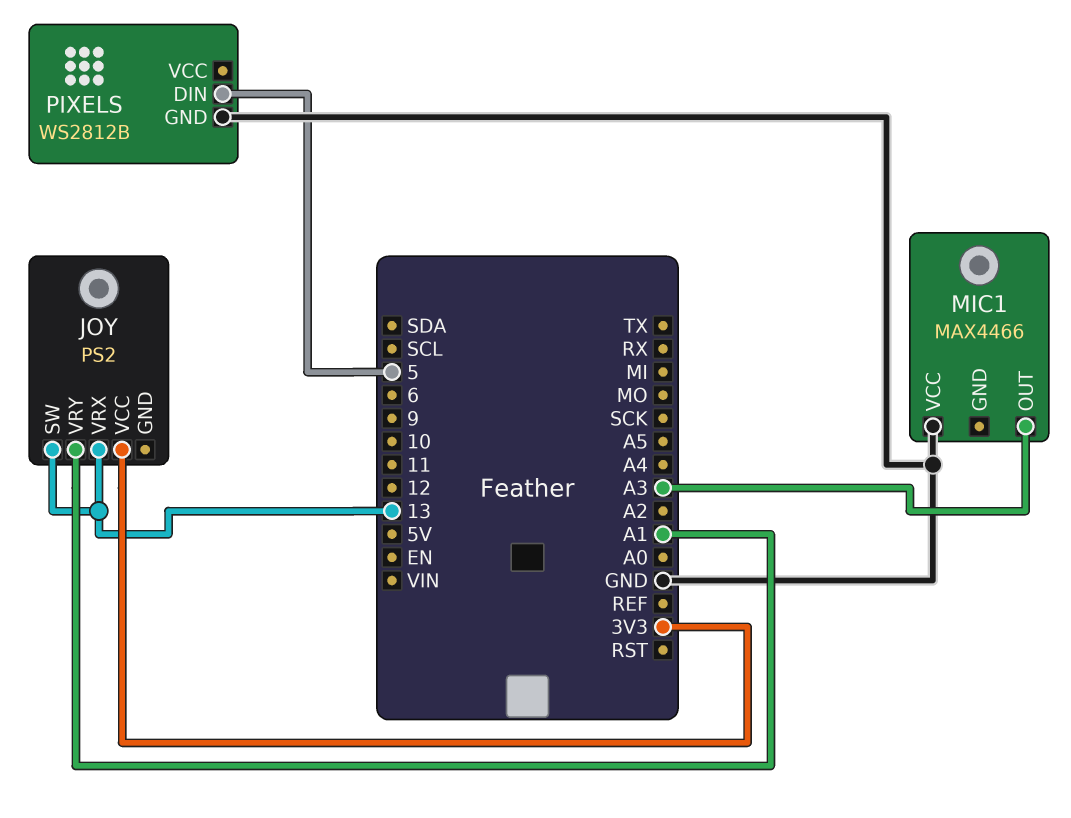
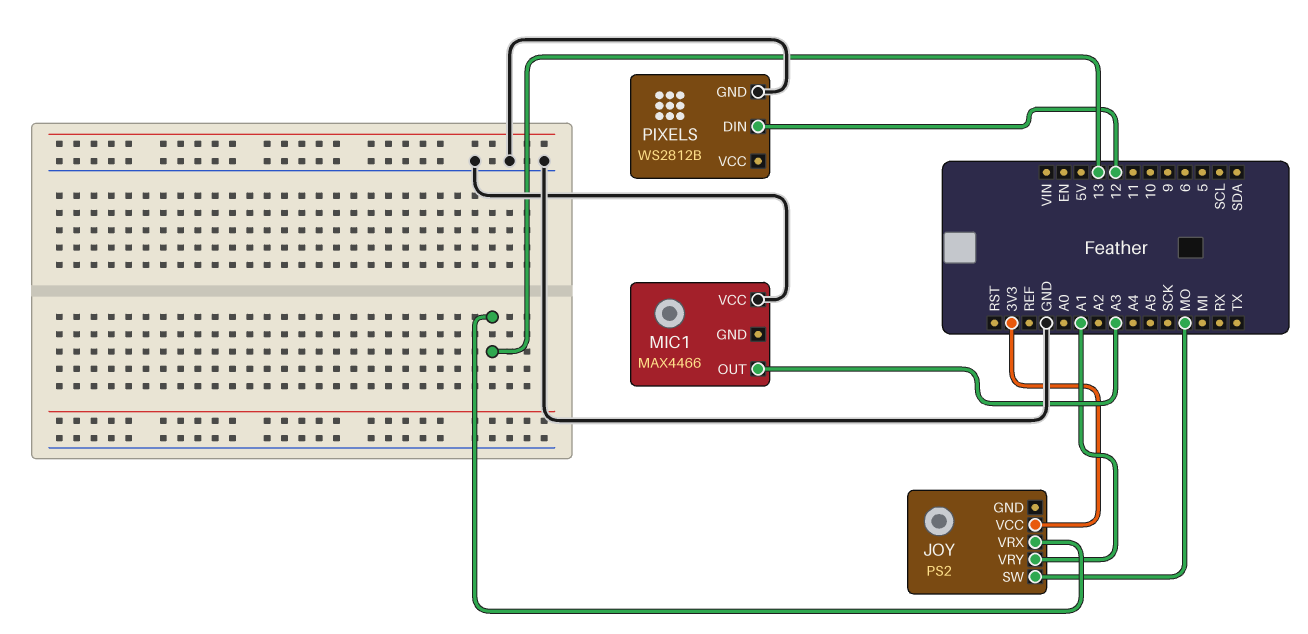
JOY pin SW: 13 -> MO
PIXELS pin DIN: 5 -> 12

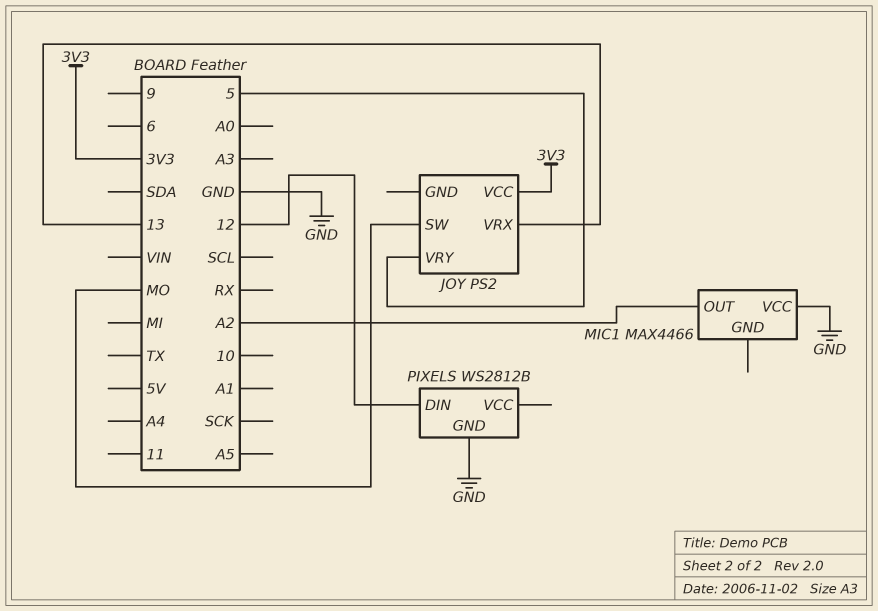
JOY pin VRY: A1 -> 5
MIC1 pin OUT: A3 -> A2

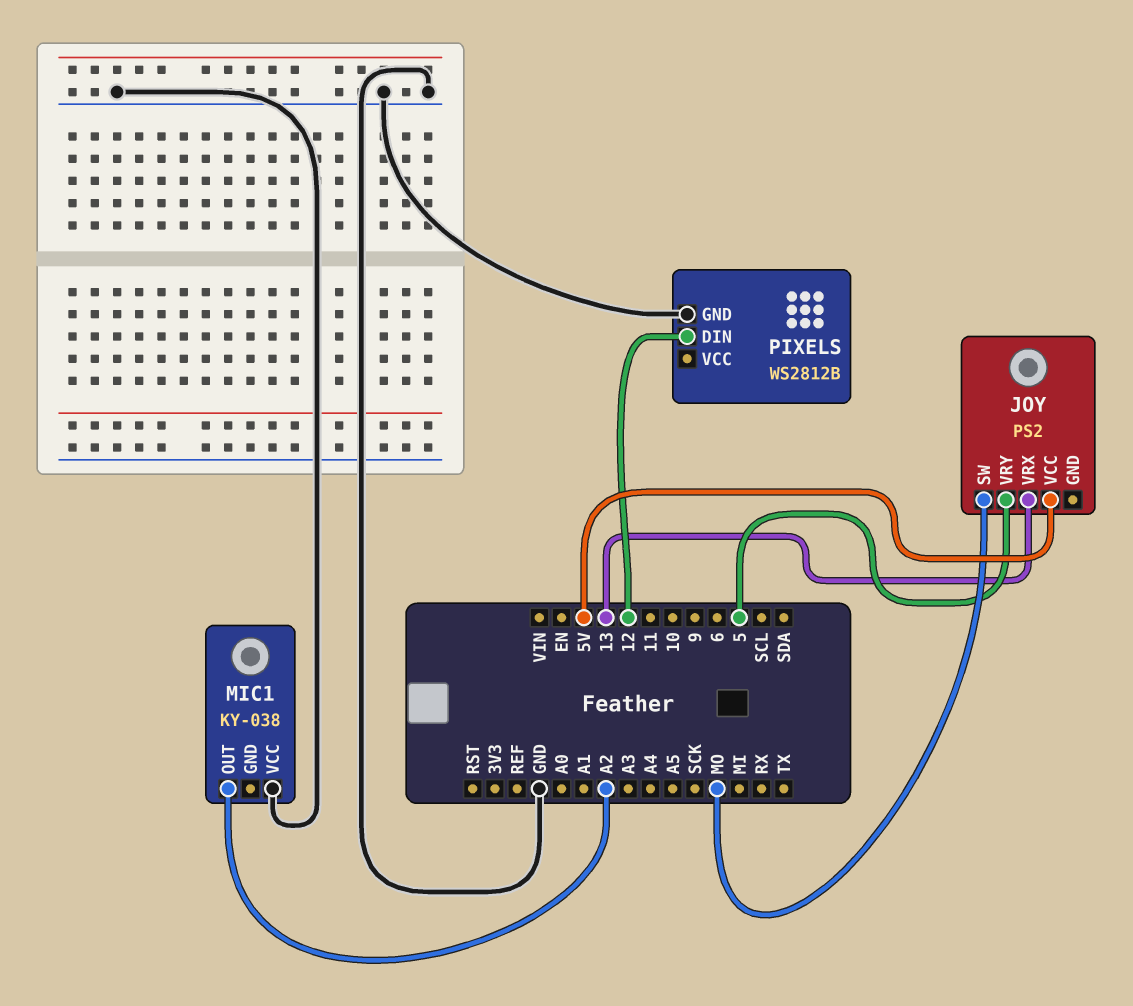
JOY pin VCC: 3V3 -> 5V
MIC1: MAX4466 -> KY-038

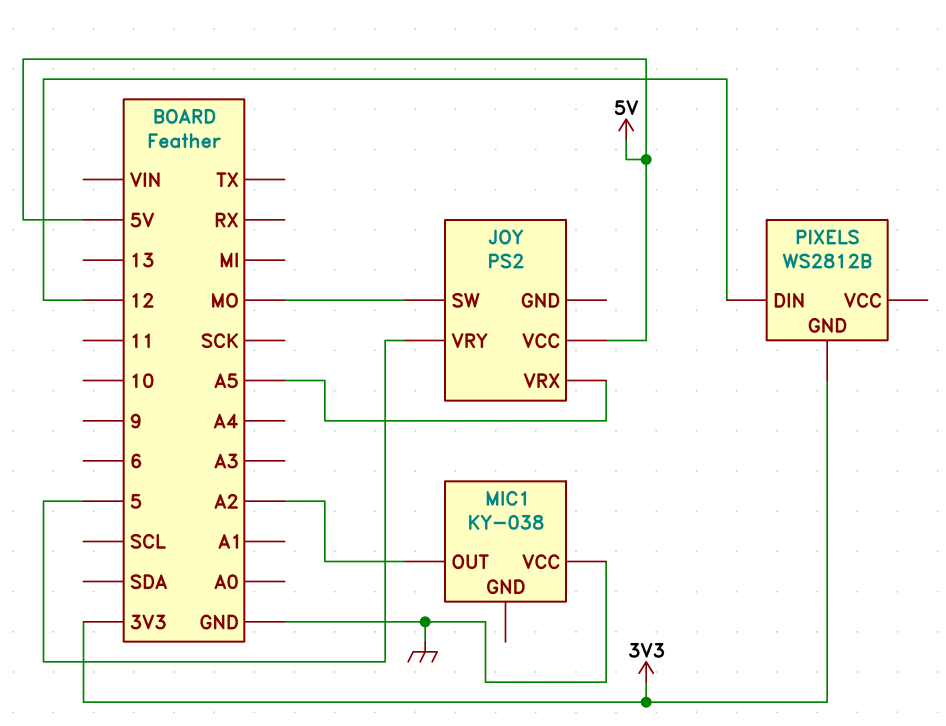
JOY pin VRX: 13 -> A5
PIXELS pin GND: GND -> 3V3

